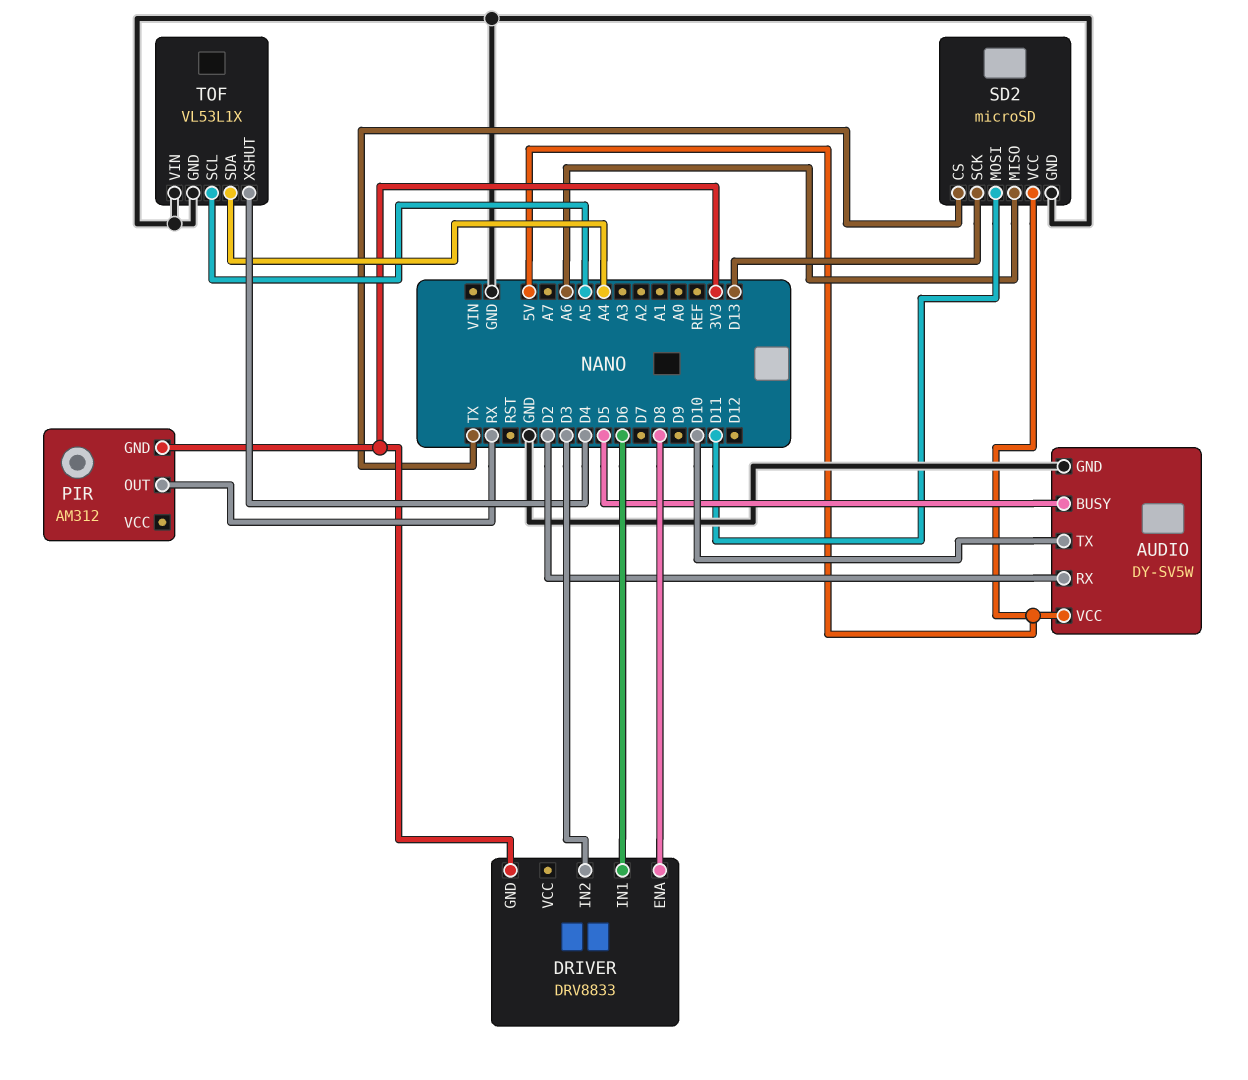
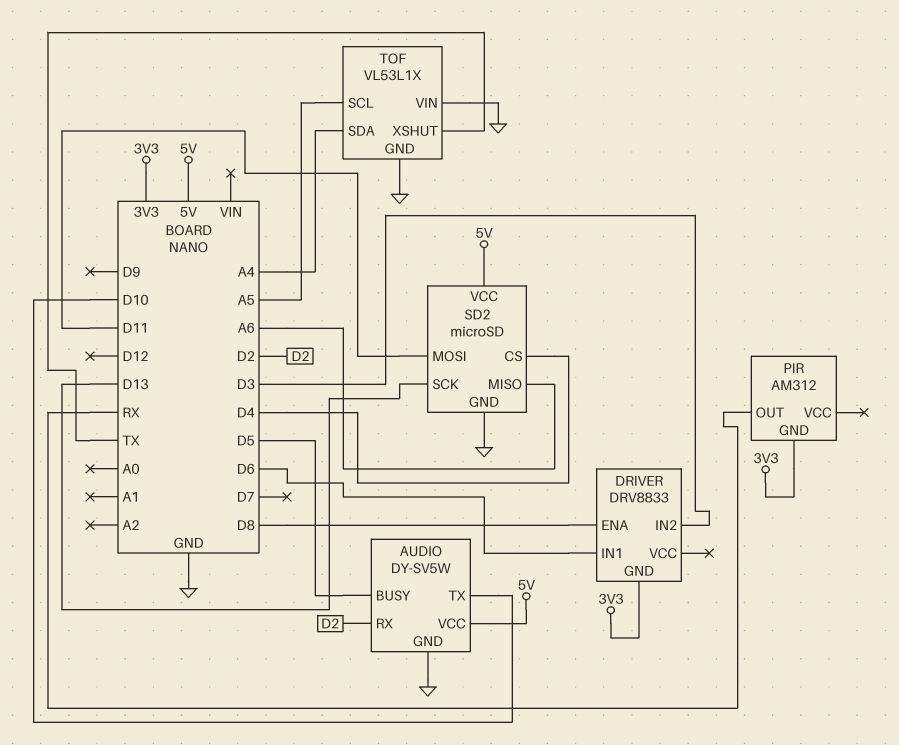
SD2 pin CS: TX -> D4
TOF pin XSHUT: D4 -> TX

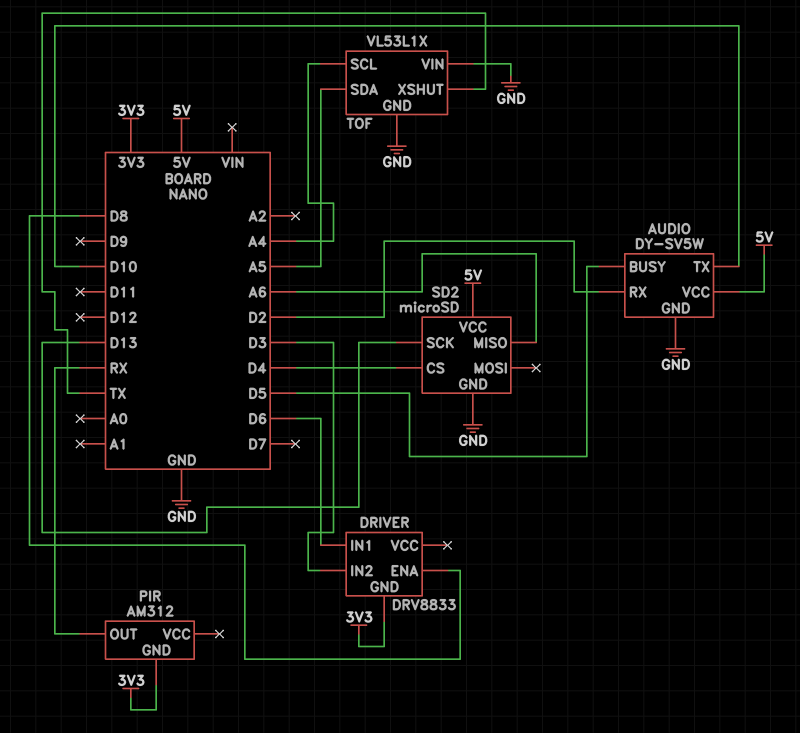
SD2 pin MOSI: D11 -> none
TOF pin SCL: A5 -> A4
TOF pin SDA: A4 -> A5

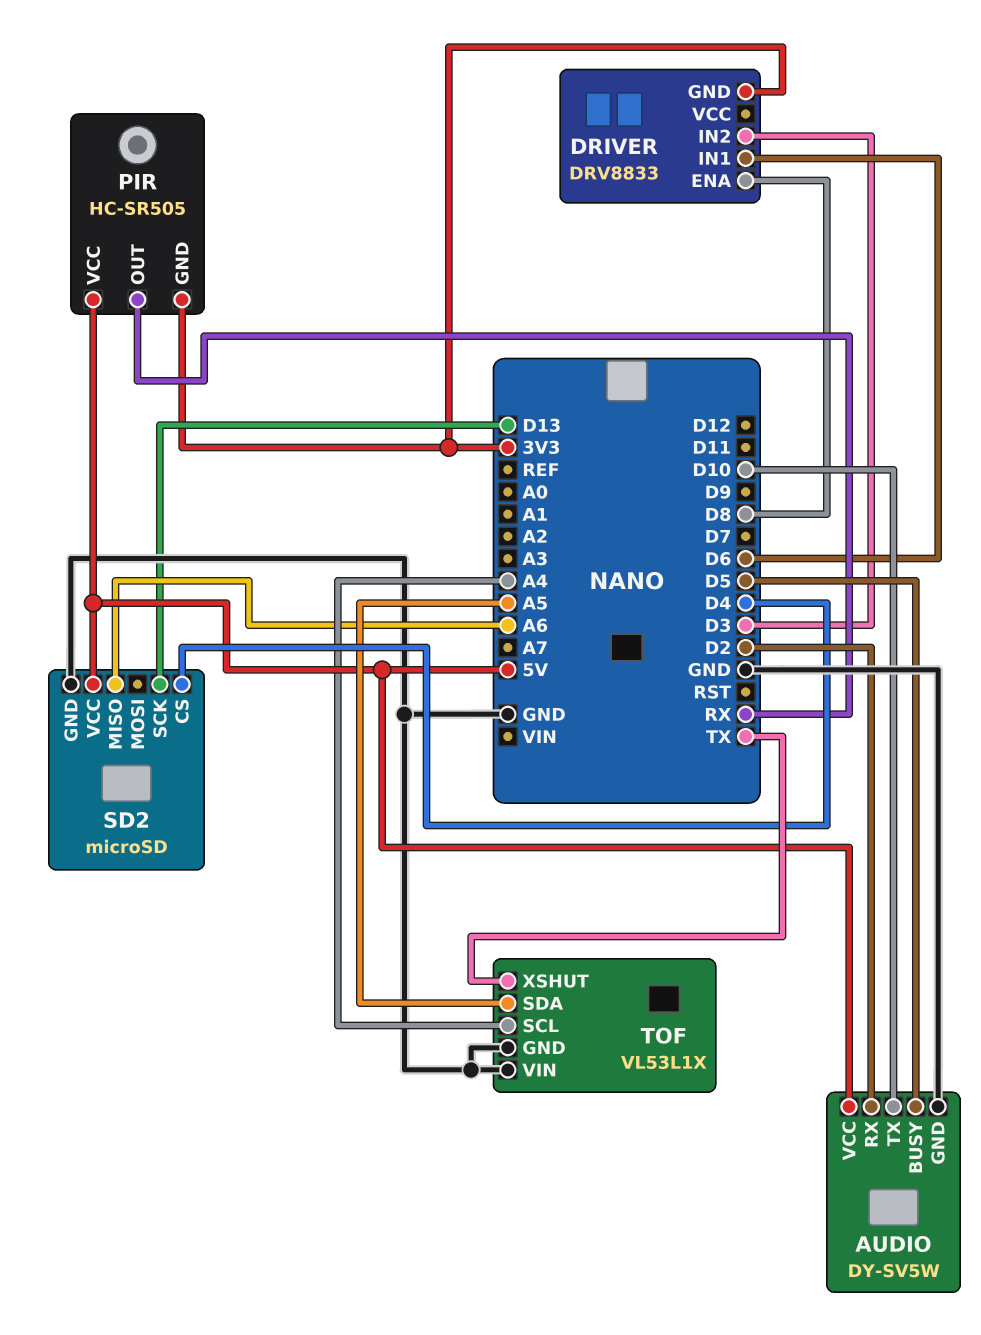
PIR: AM312 -> HC-SR505
PIR pin VCC: none -> 5V

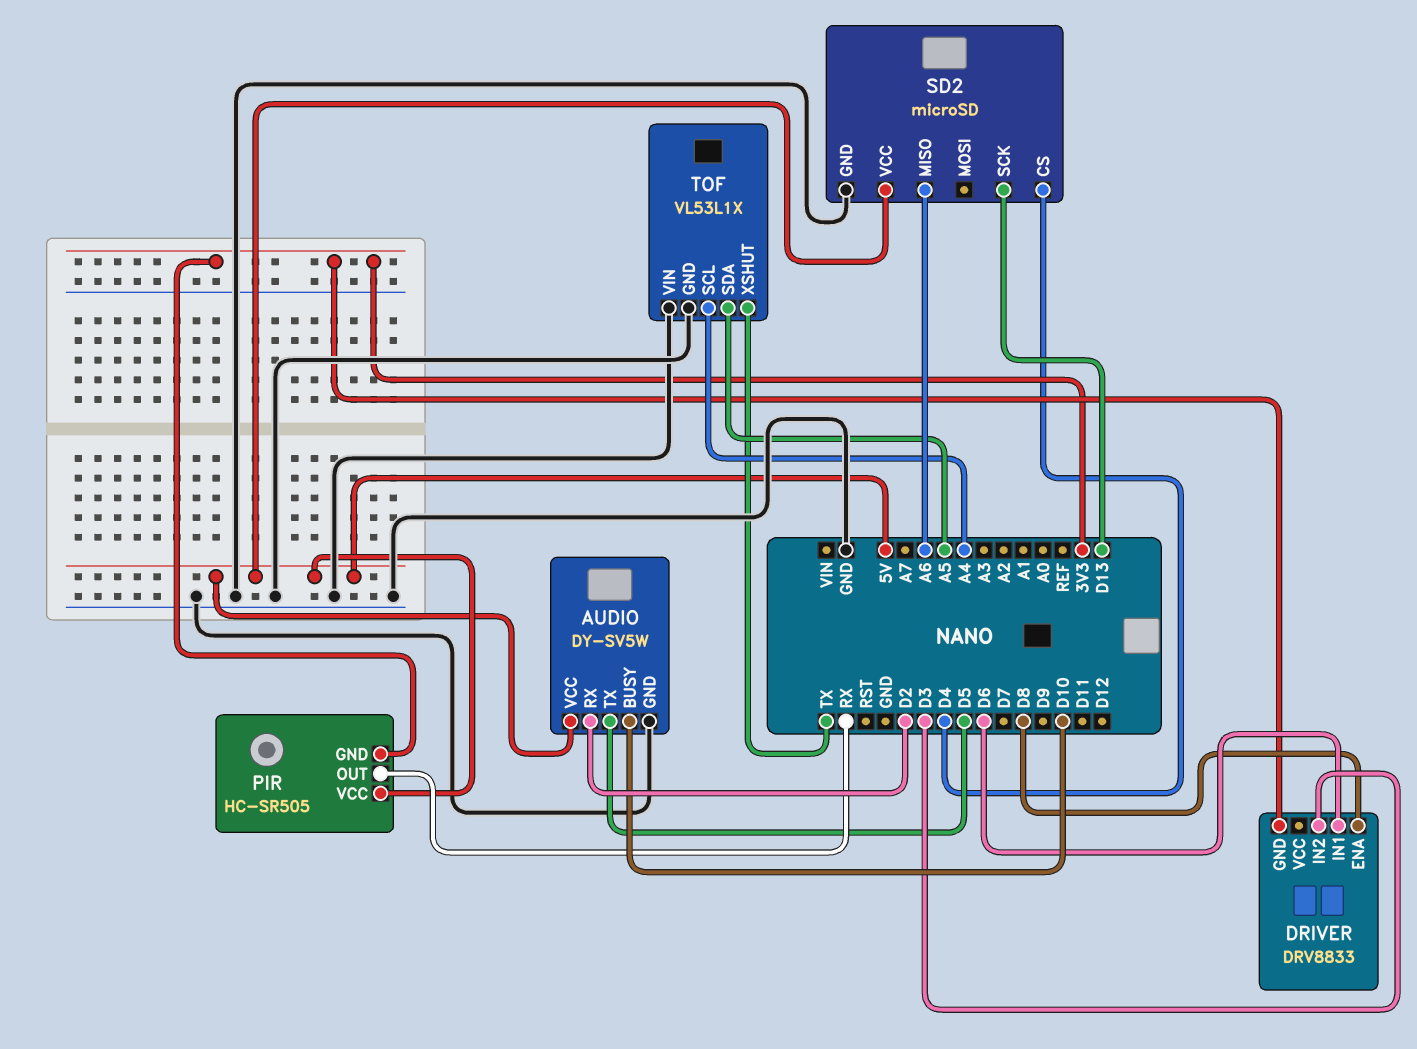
AUDIO pin BUSY: D5 -> D10
AUDIO pin TX: D10 -> D5

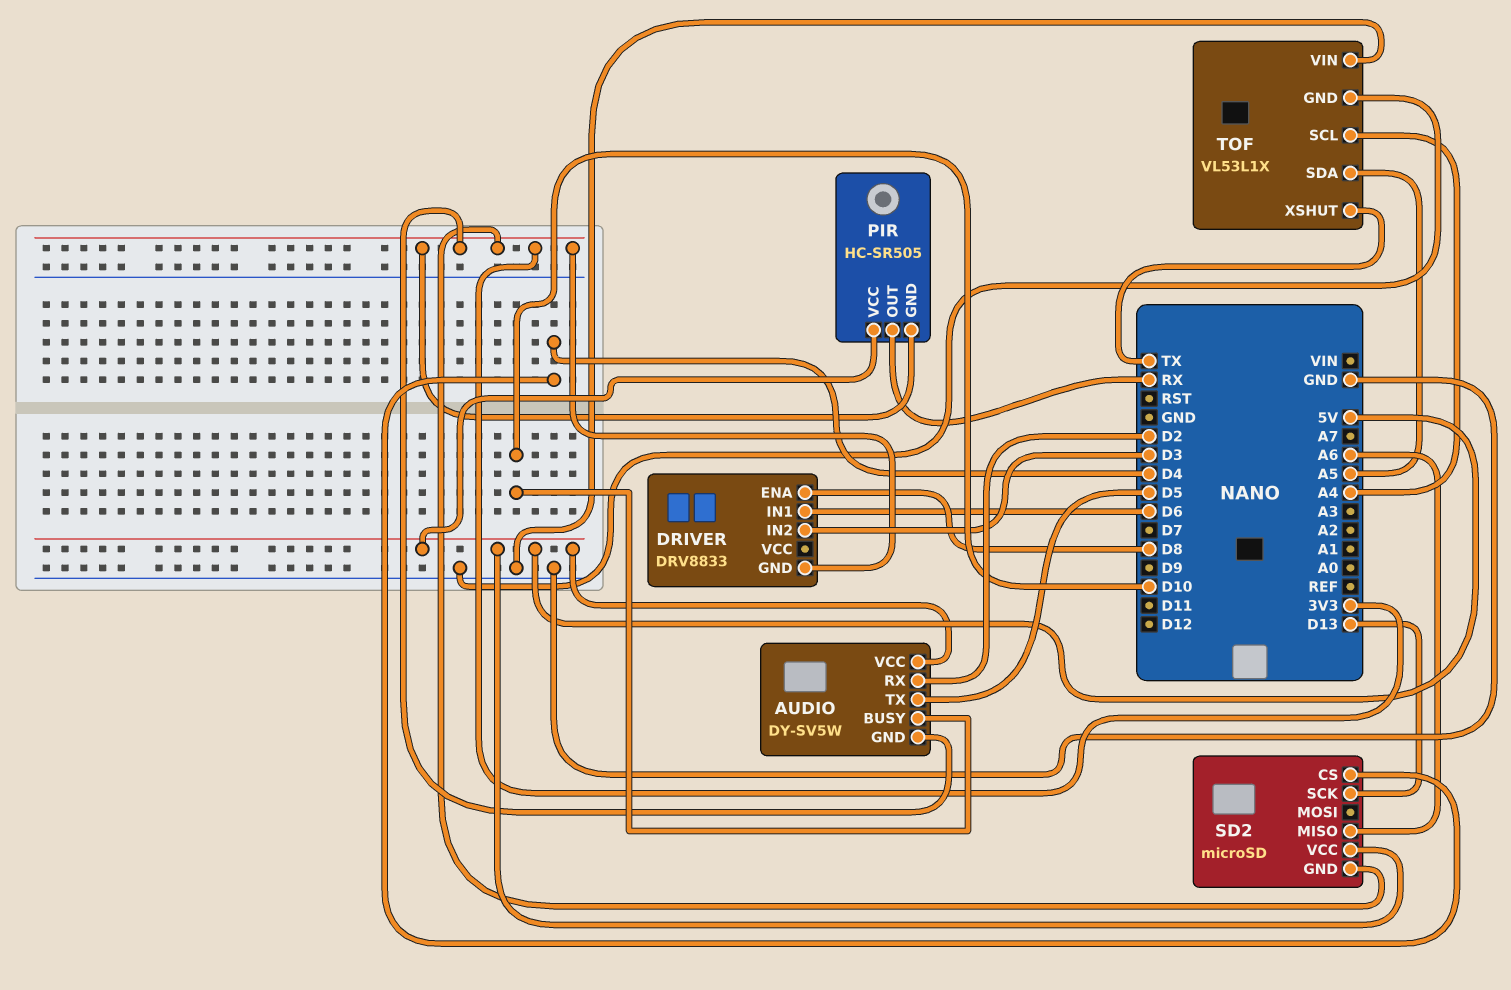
AUDIO pin GND: GND -> 3V3
SD2 pin GND: GND -> 3V3

